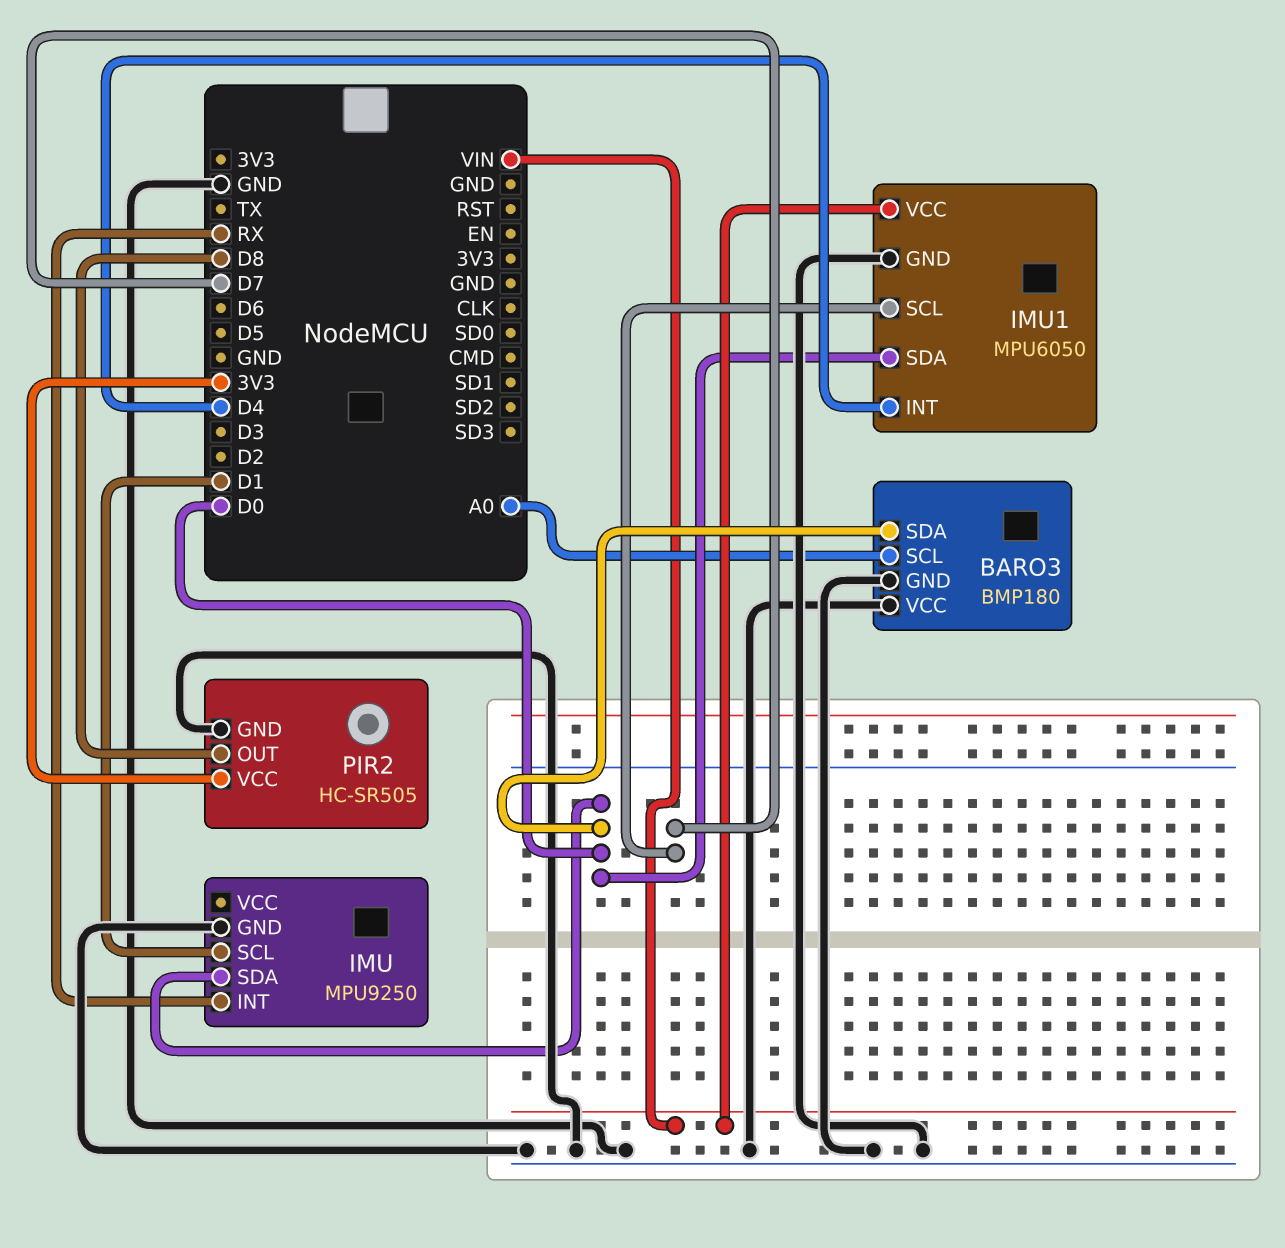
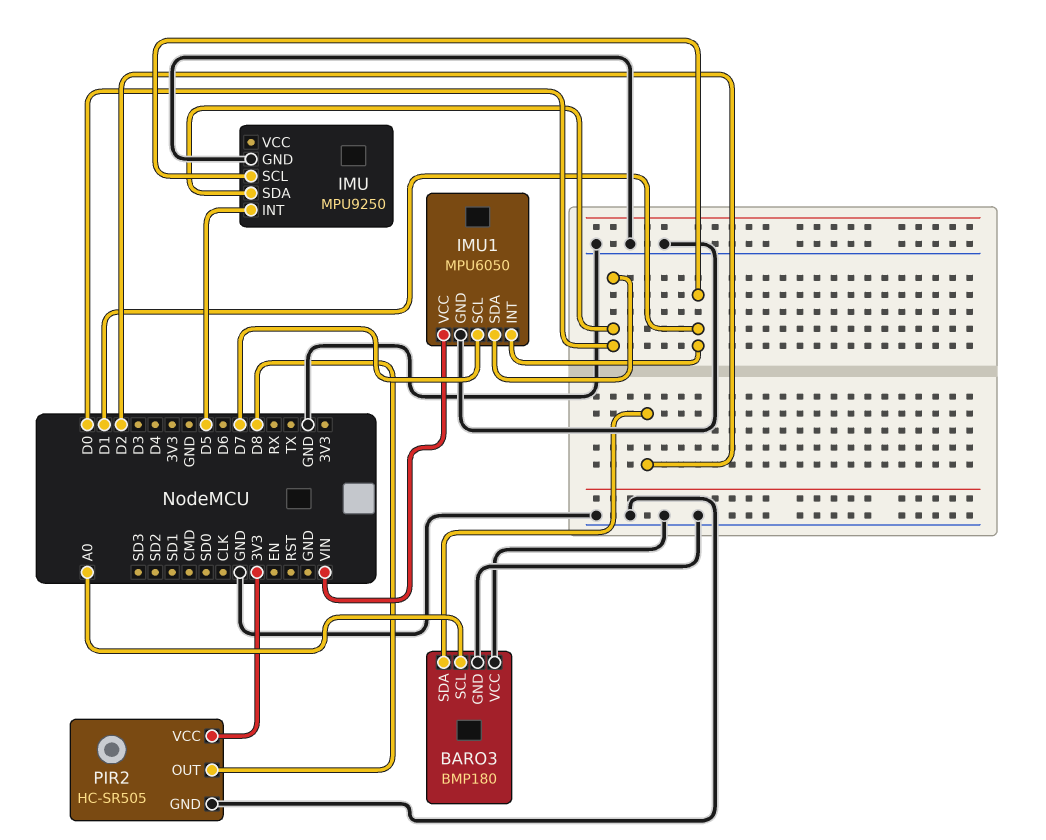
BARO3 pin SDA: D0 -> D2
IMU pin INT: RX -> D5
IMU1 pin INT: D4 -> D1

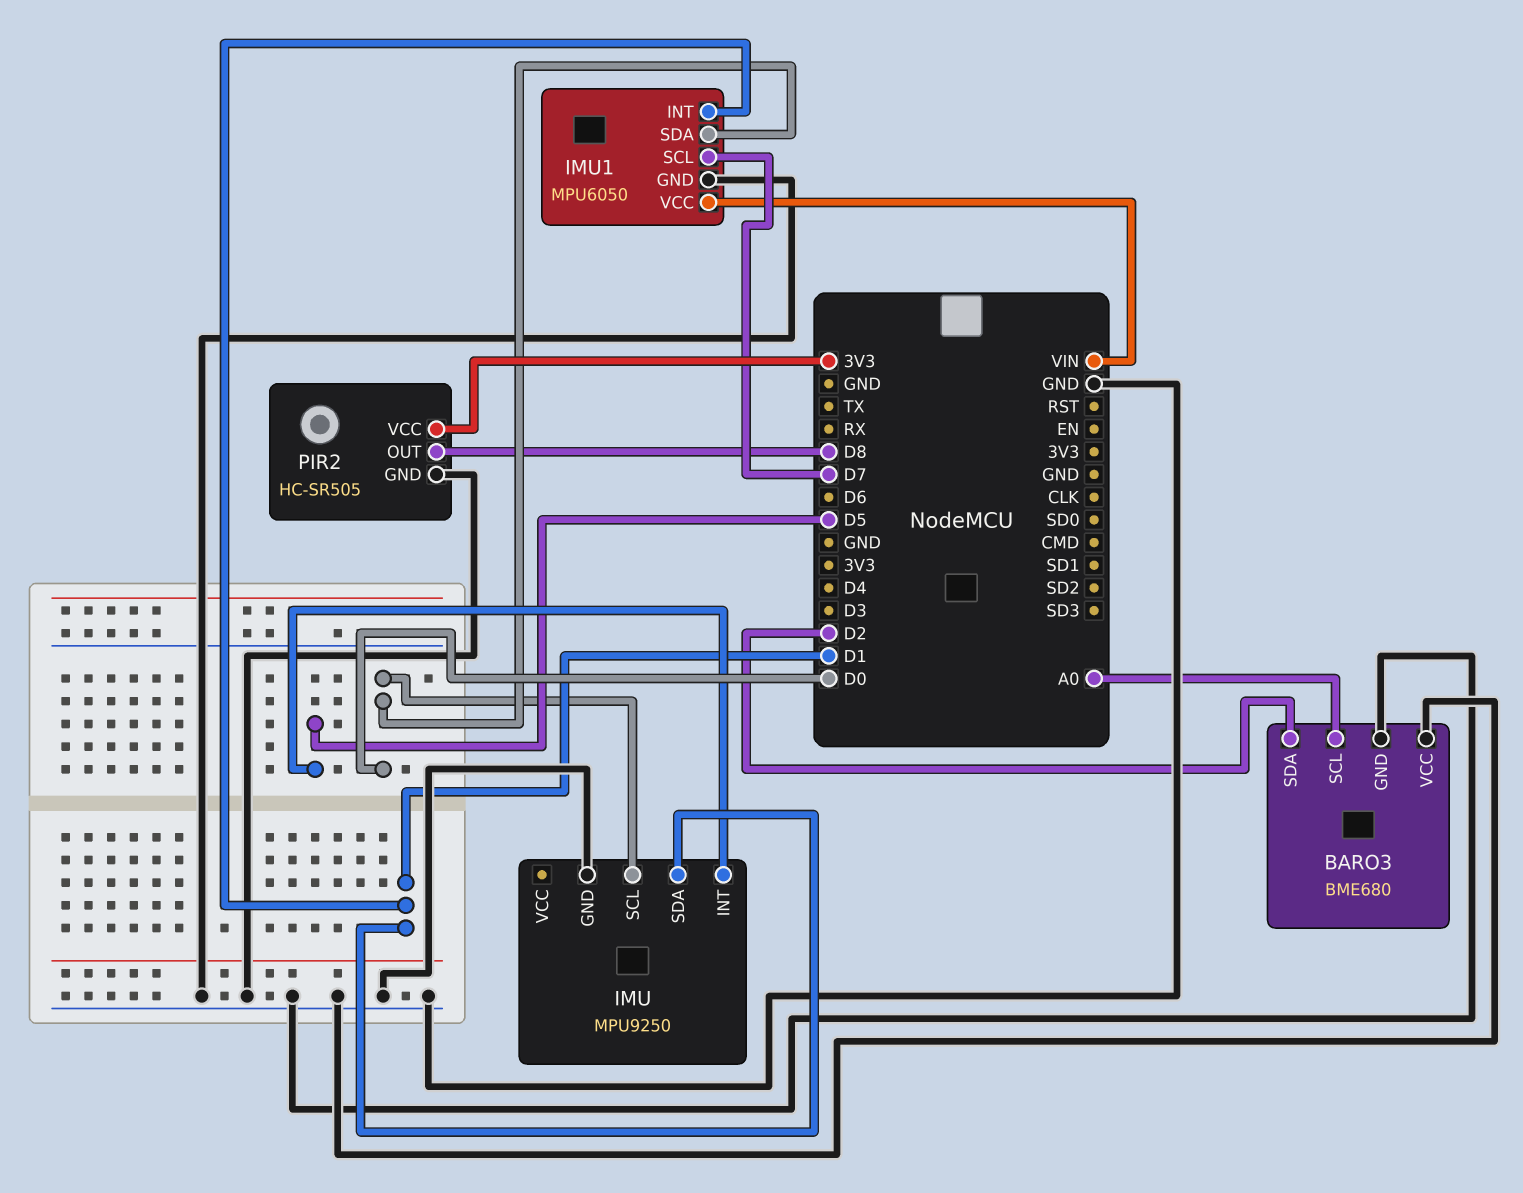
BARO3: BMP180 -> BME680
IMU pin SCL: D1 -> D0
IMU pin SDA: D0 -> D1

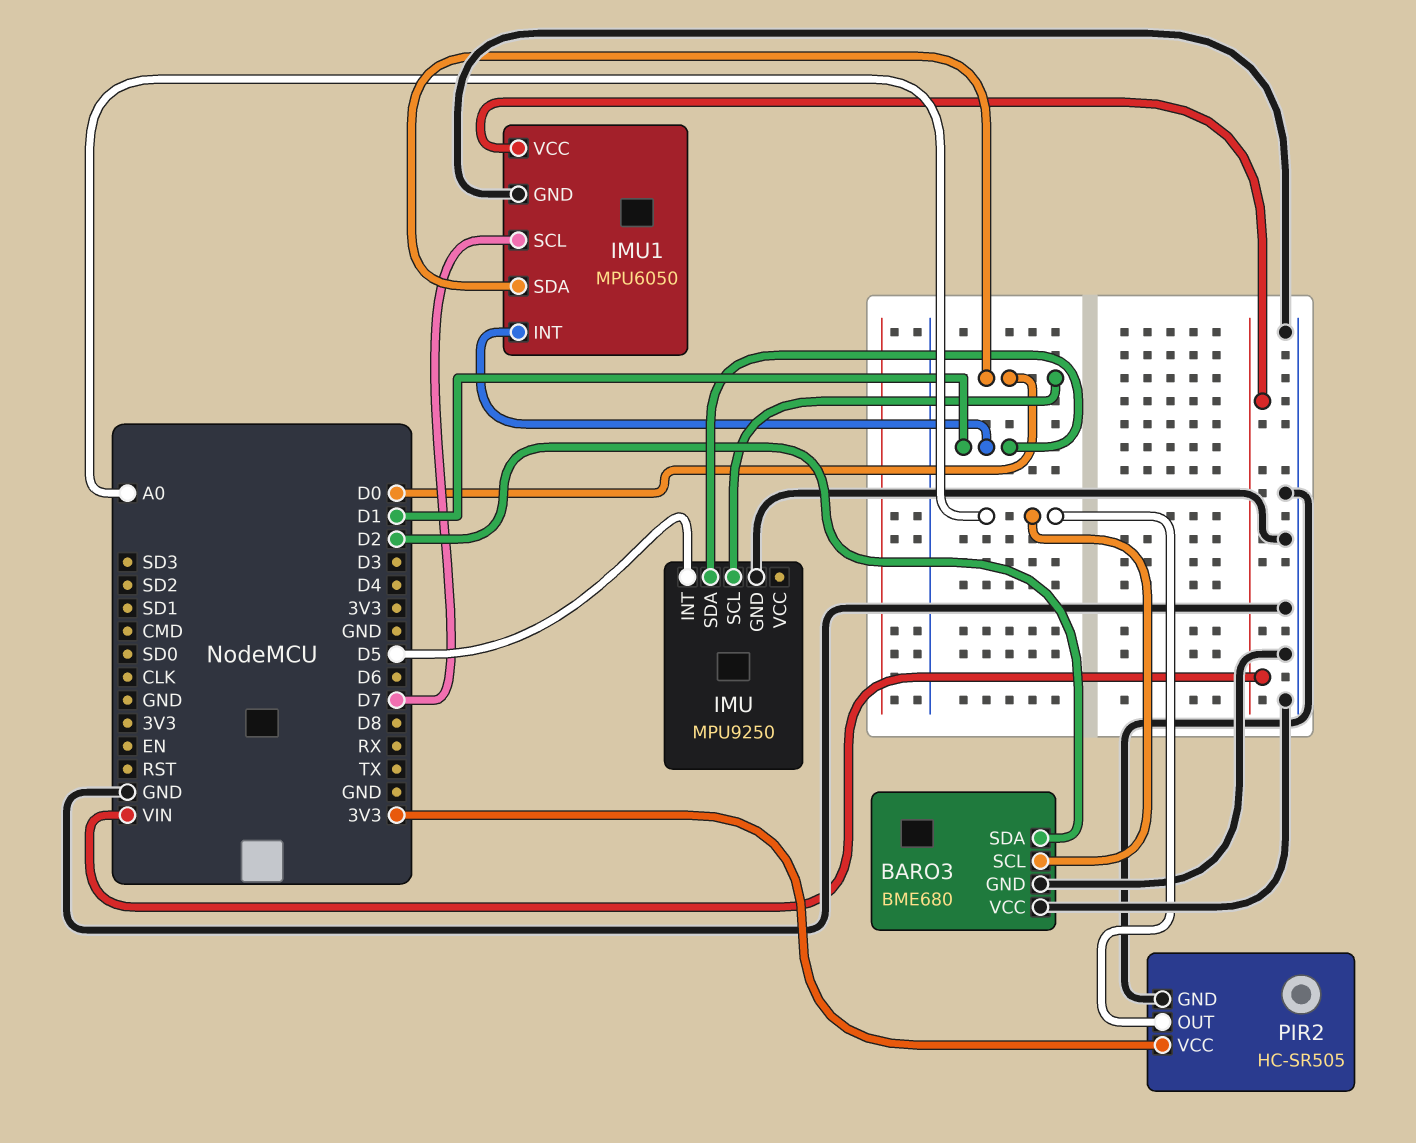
PIR2 pin OUT: D8 -> A0

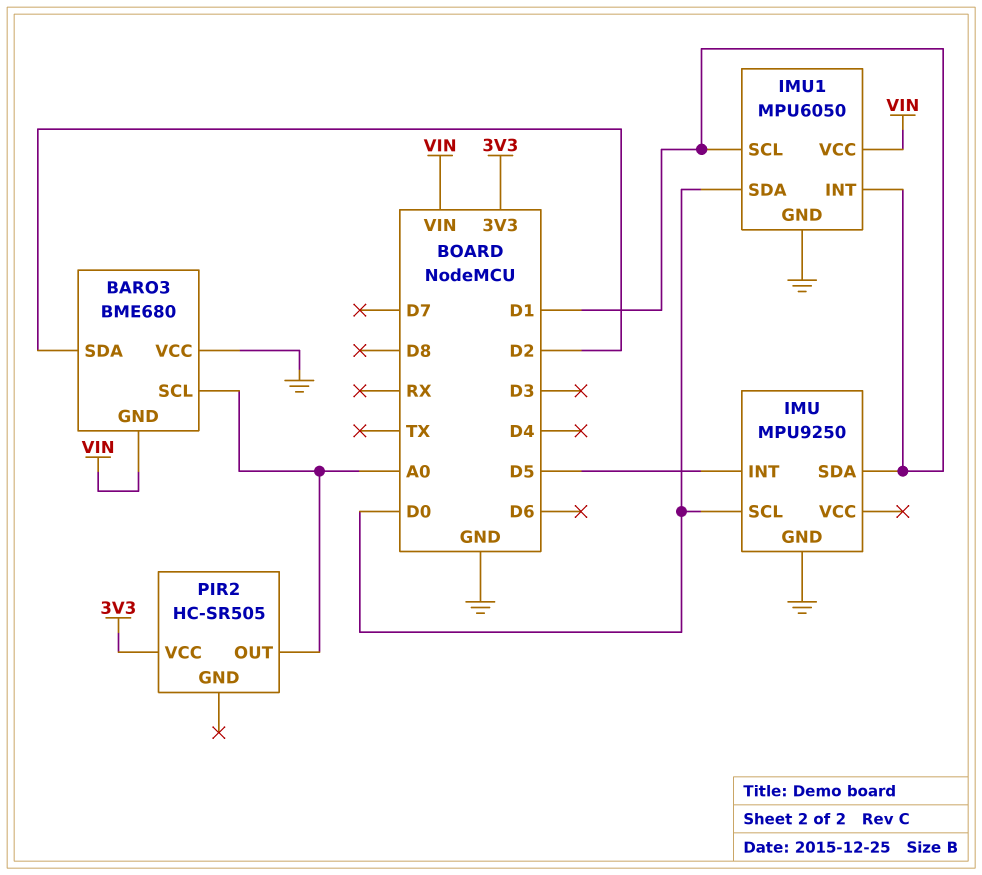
BARO3 pin GND: GND -> VIN
IMU1 pin SCL: D7 -> D1
PIR2 pin GND: GND -> none

